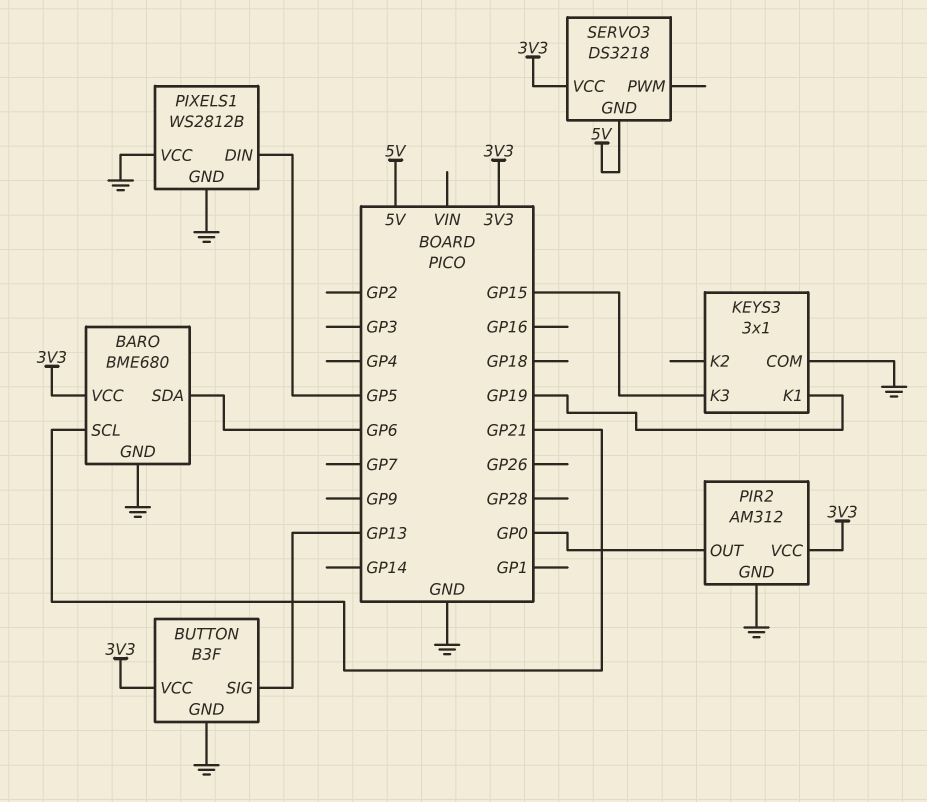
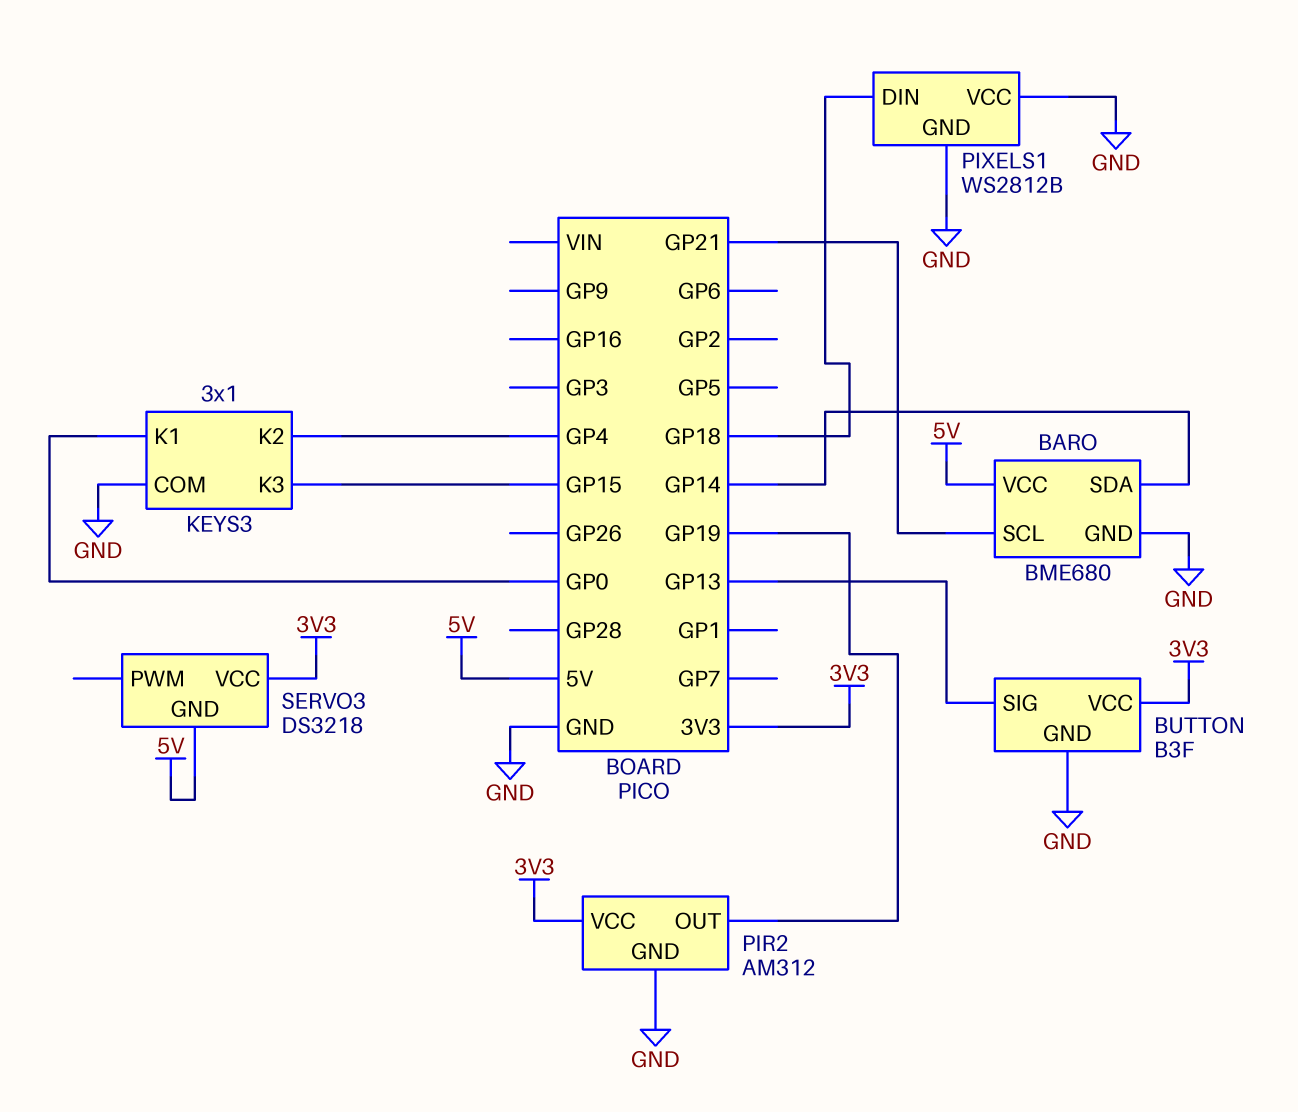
BARO pin SDA: GP6 -> GP14
BARO pin VCC: 3V3 -> 5V
KEYS3 pin K1: GP19 -> GP0
KEYS3 pin K2: none -> GP4
PIR2 pin OUT: GP0 -> GP19
PIXELS1 pin DIN: GP5 -> GP18

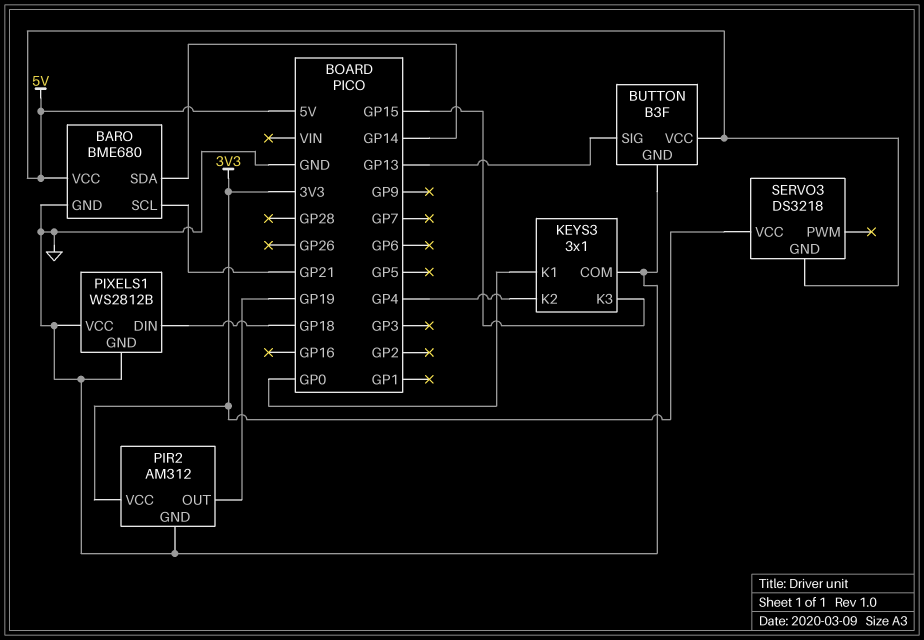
BUTTON pin VCC: 3V3 -> 5V

